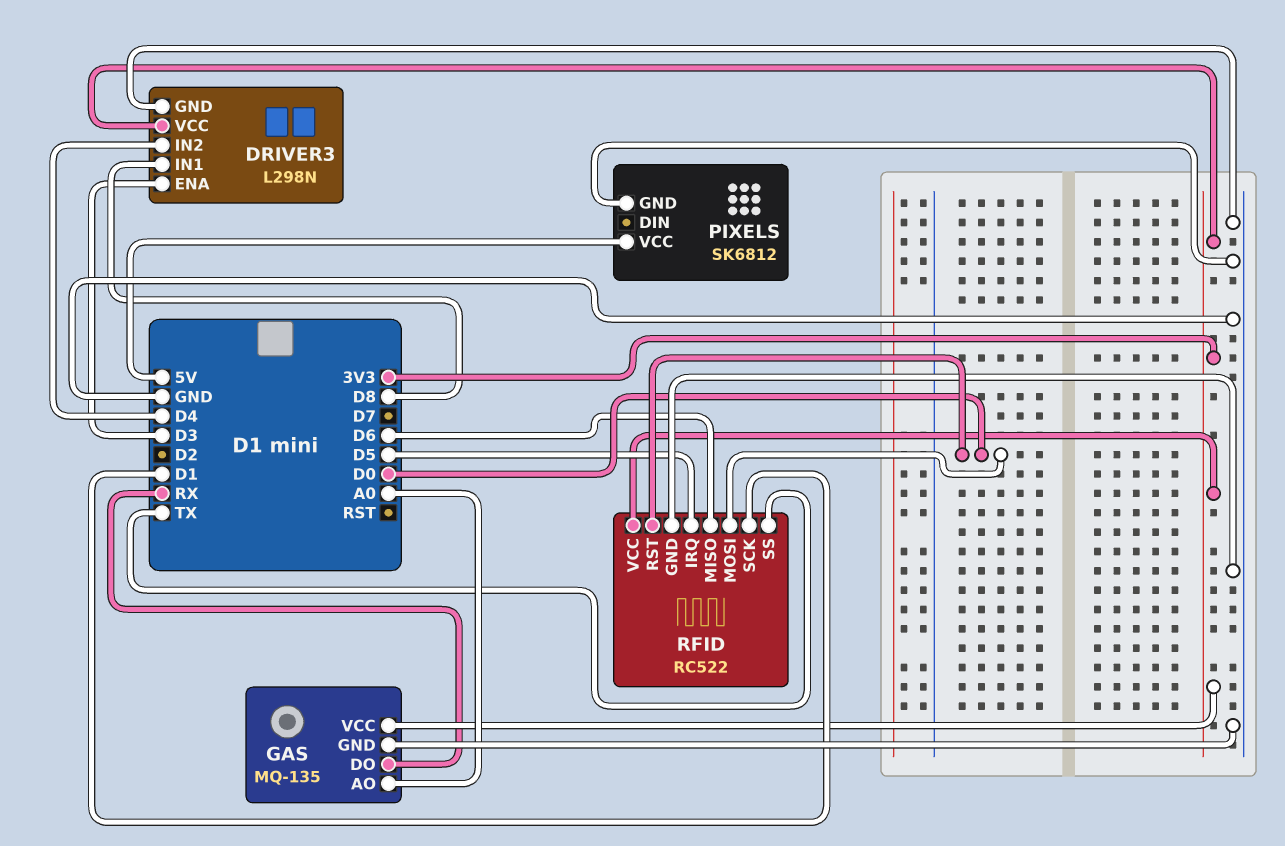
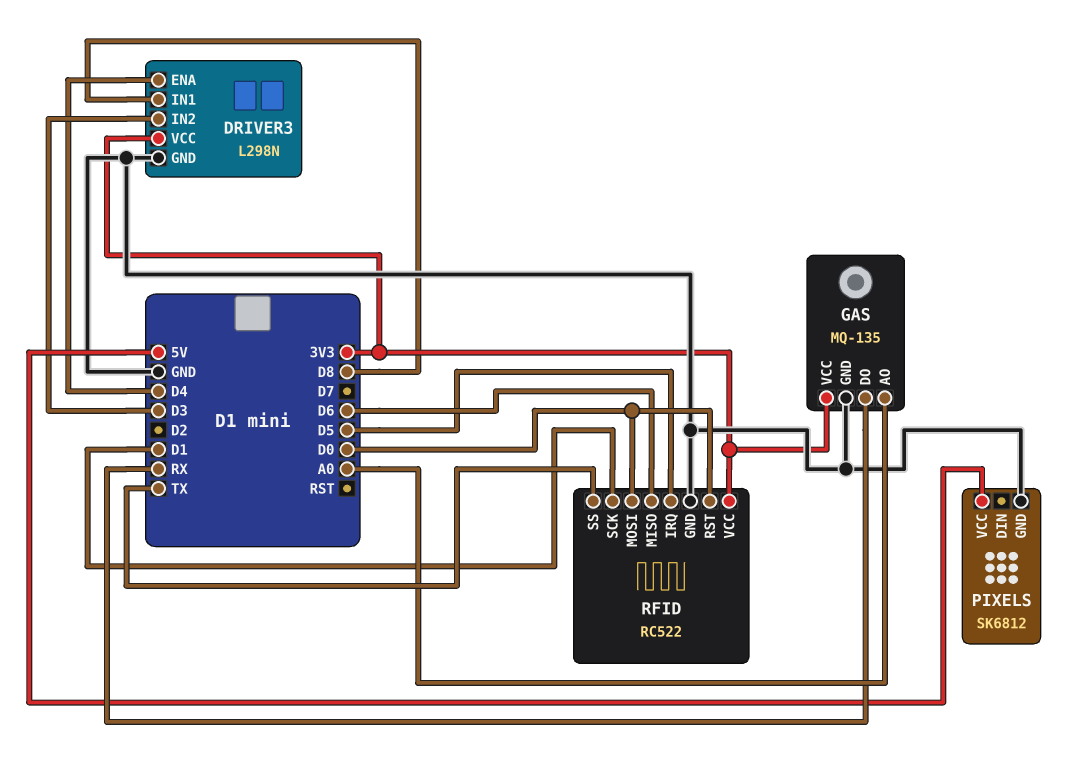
DRIVER3 pin ENA: D3 -> D4
DRIVER3 pin IN2: D4 -> D3

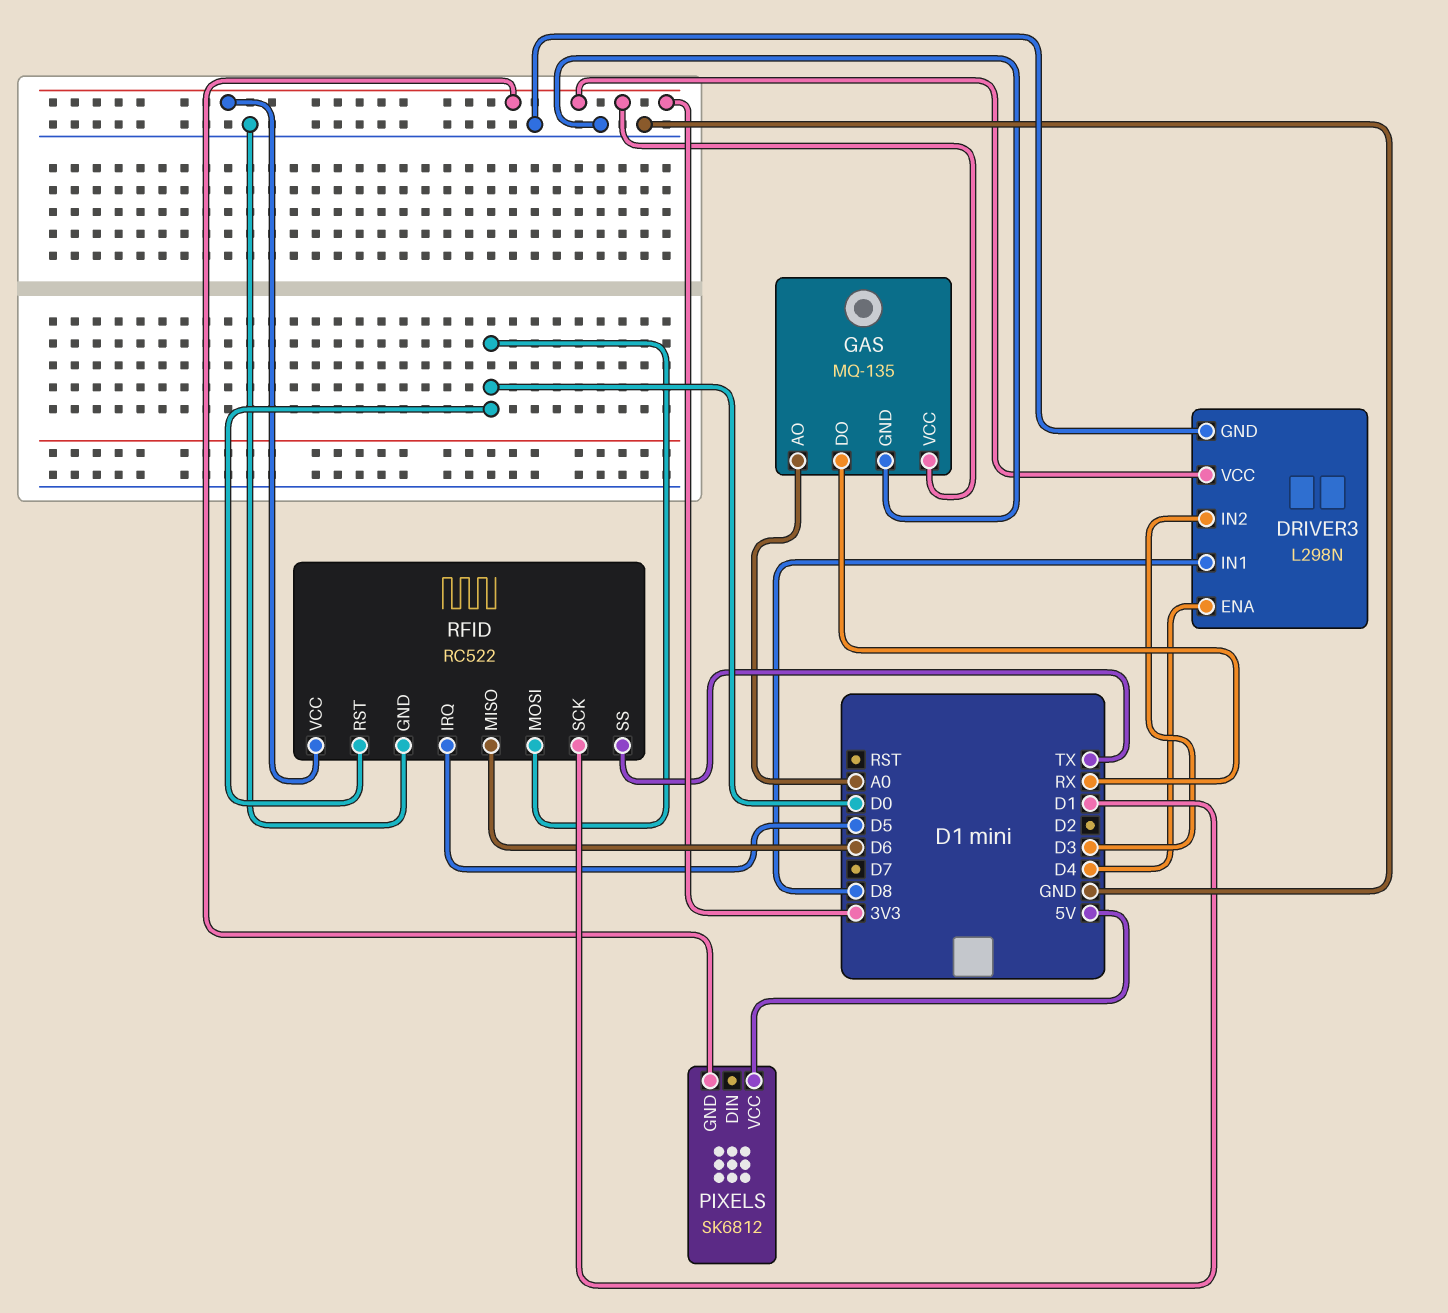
PIXELS pin GND: GND -> 3V3

